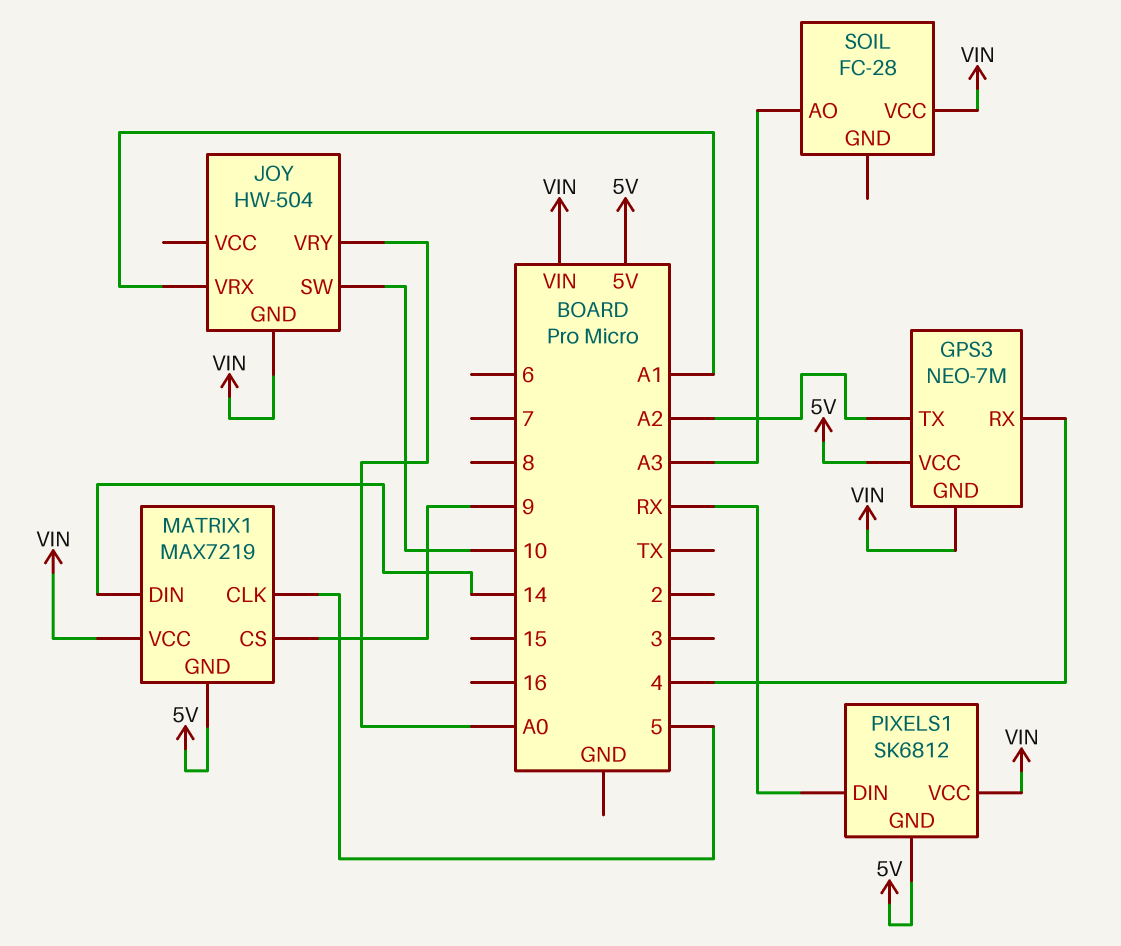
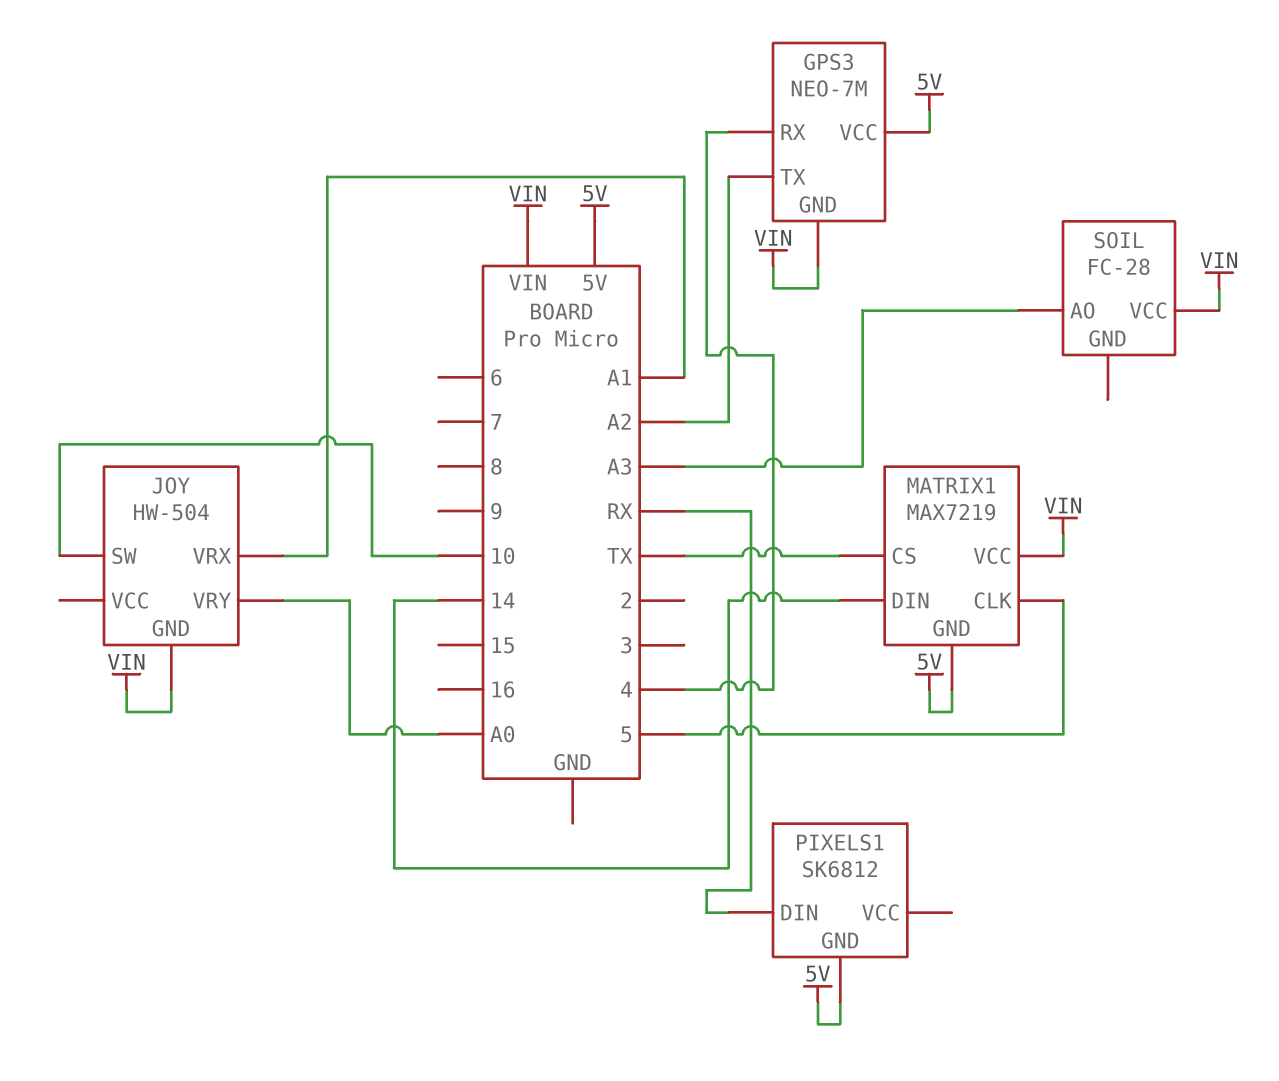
MATRIX1 pin CS: 9 -> TX
PIXELS1 pin VCC: VIN -> none

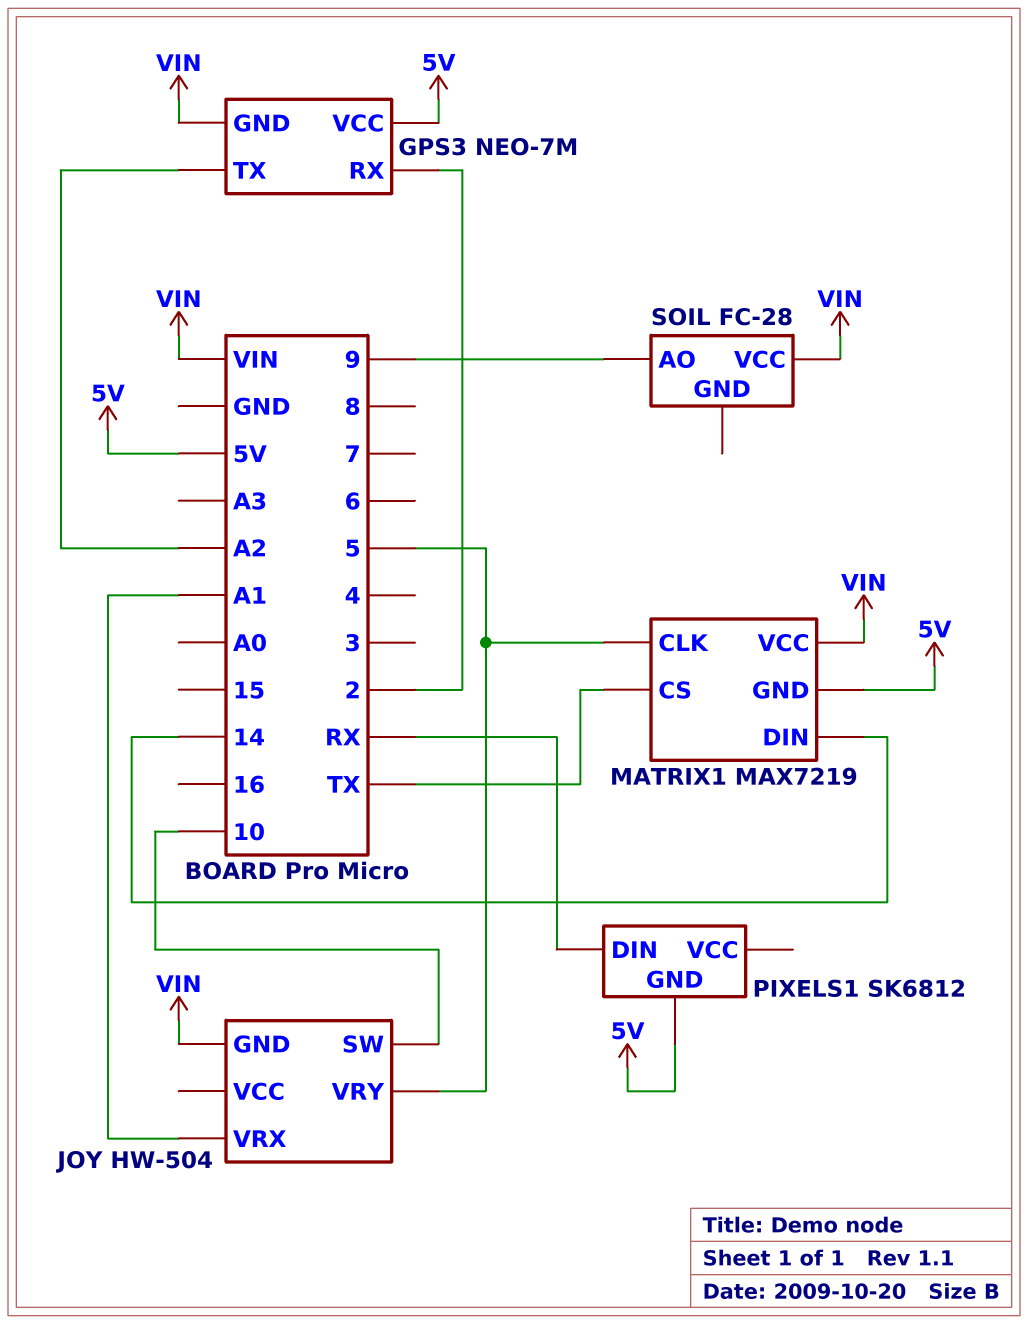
GPS3 pin RX: 4 -> 2
JOY pin VRY: A0 -> 5
SOIL pin AO: A3 -> 9

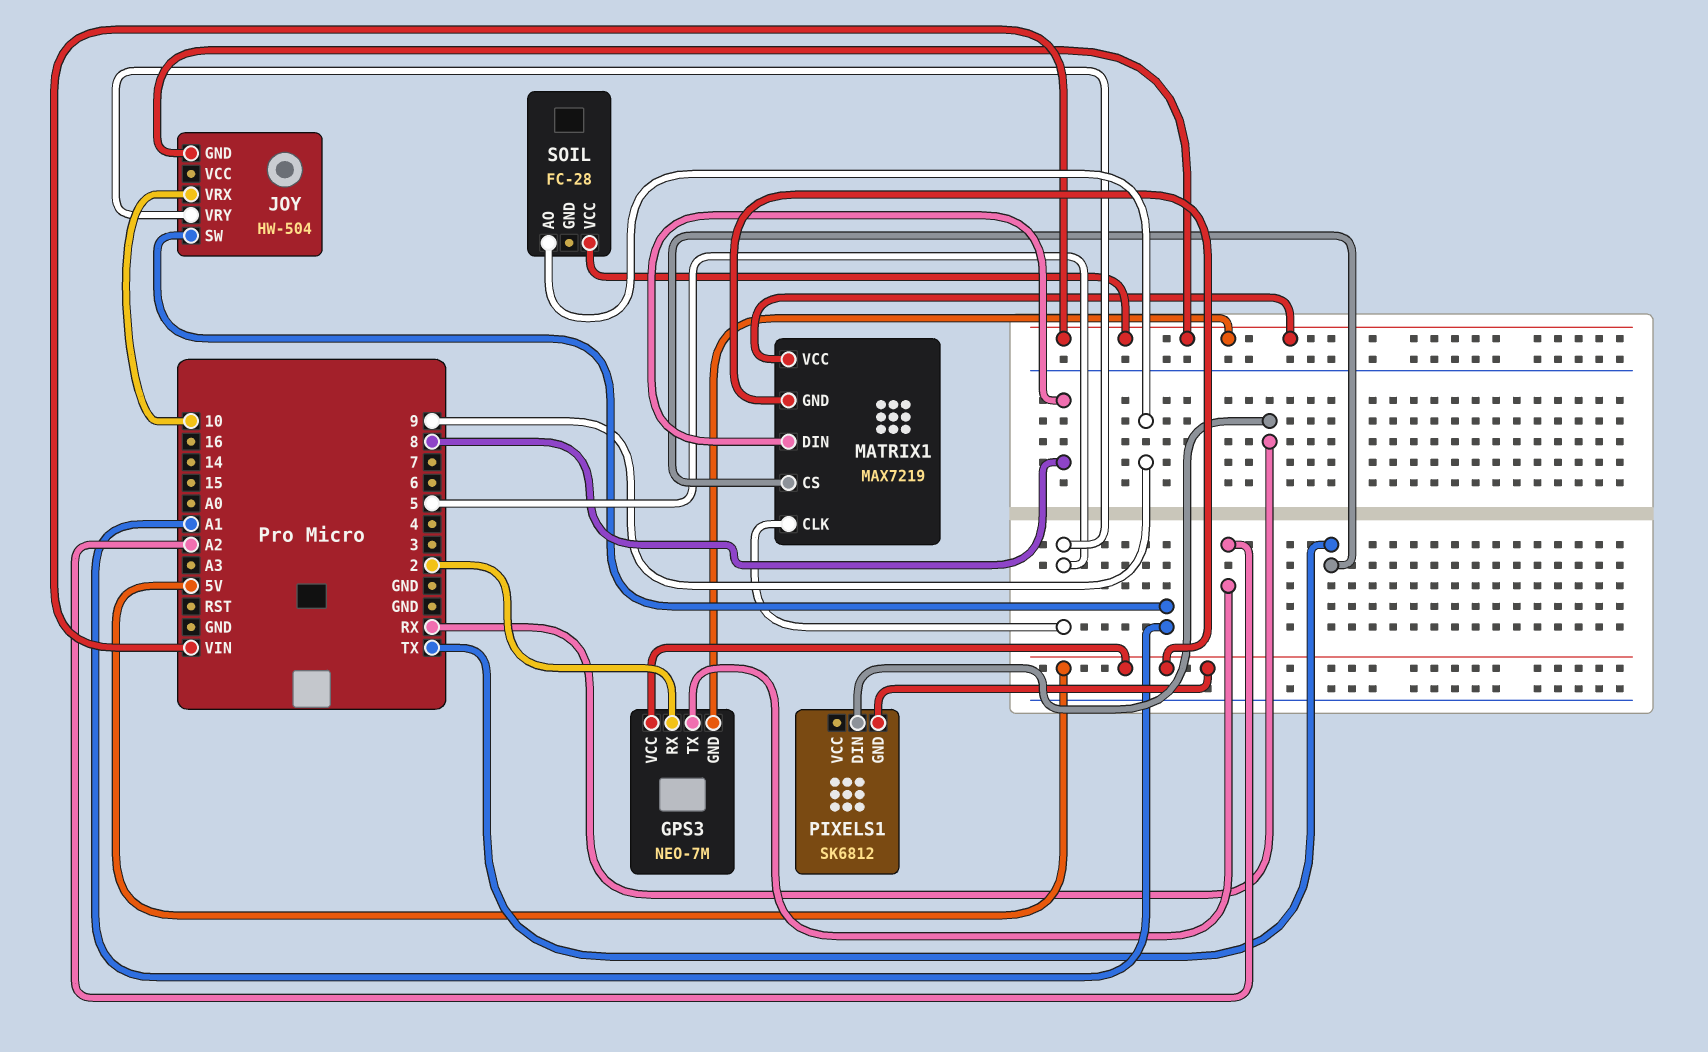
JOY pin SW: 10 -> A1
JOY pin VRX: A1 -> 10
MATRIX1 pin DIN: 14 -> 8

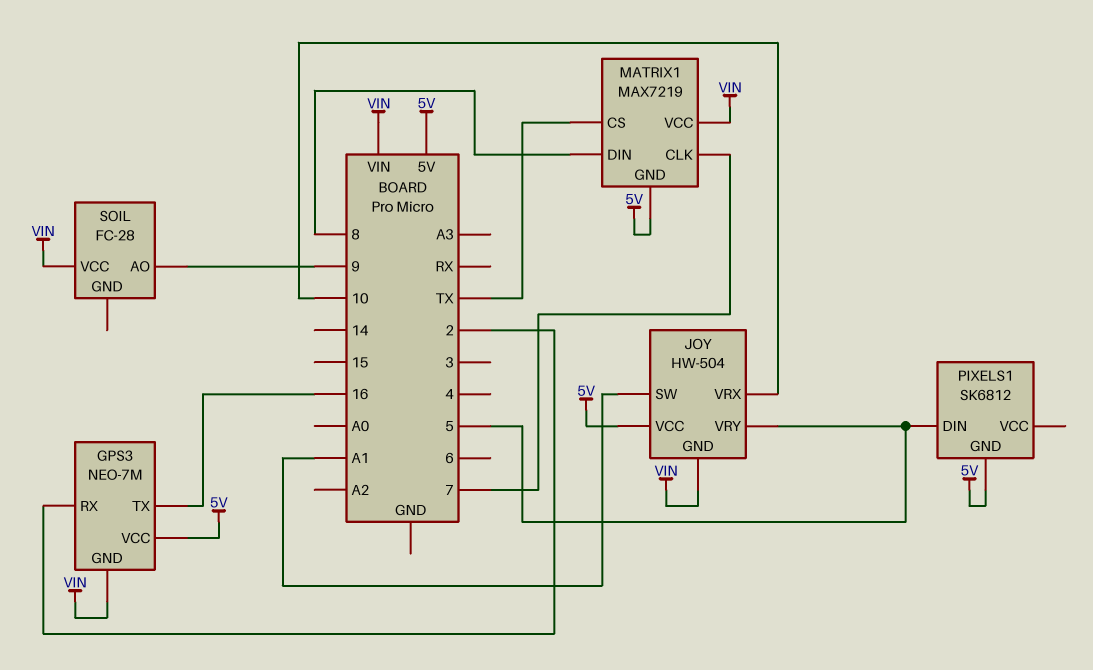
GPS3 pin TX: A2 -> 16
JOY pin VCC: none -> 5V
MATRIX1 pin CLK: 5 -> 7
PIXELS1 pin DIN: RX -> 5

